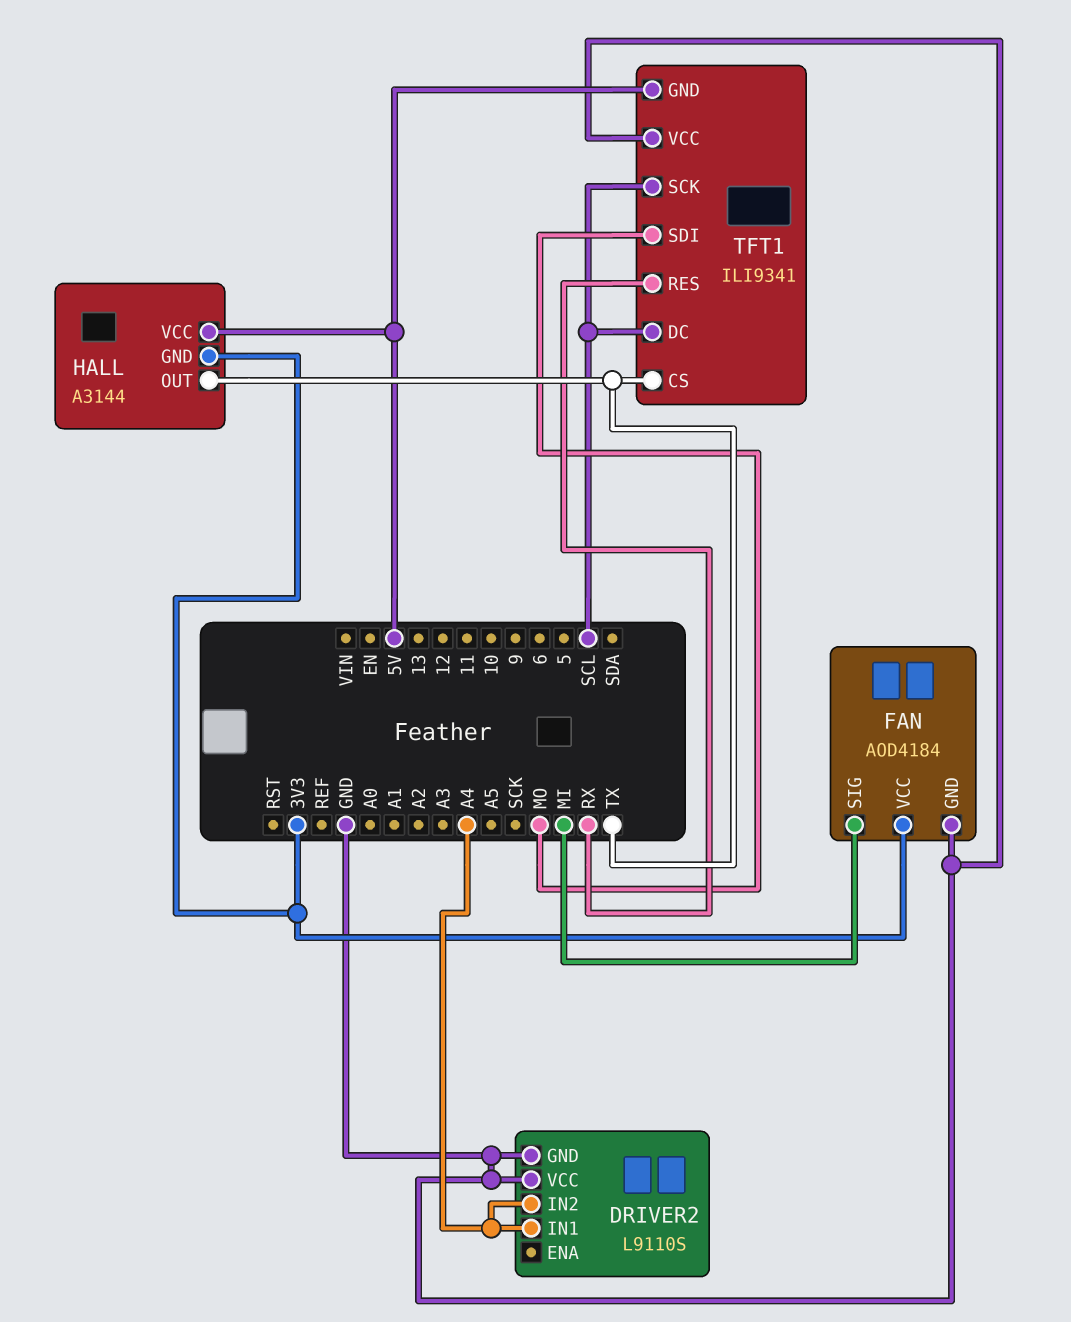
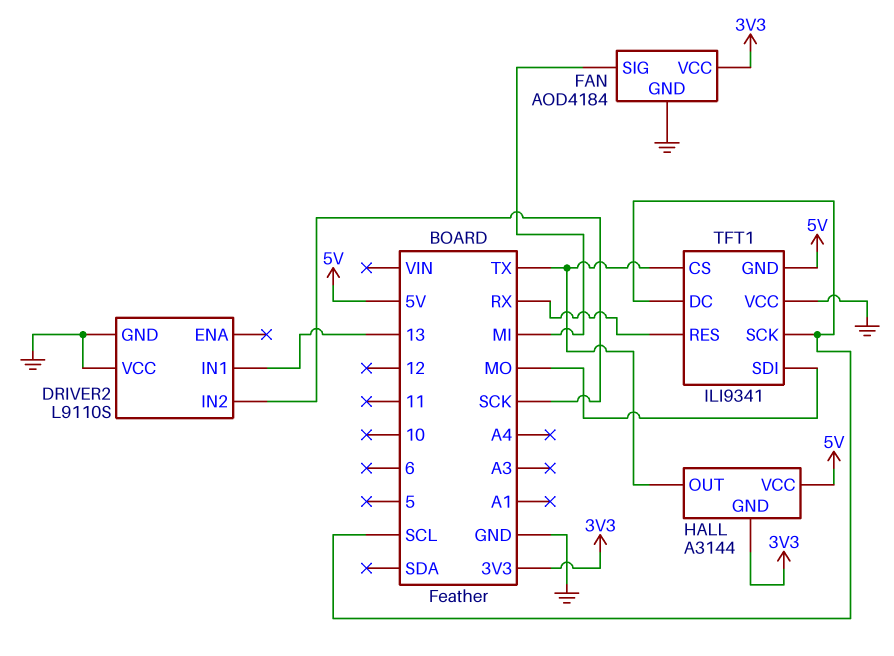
DRIVER2 pin IN1: A4 -> 13
DRIVER2 pin IN2: A4 -> SCK

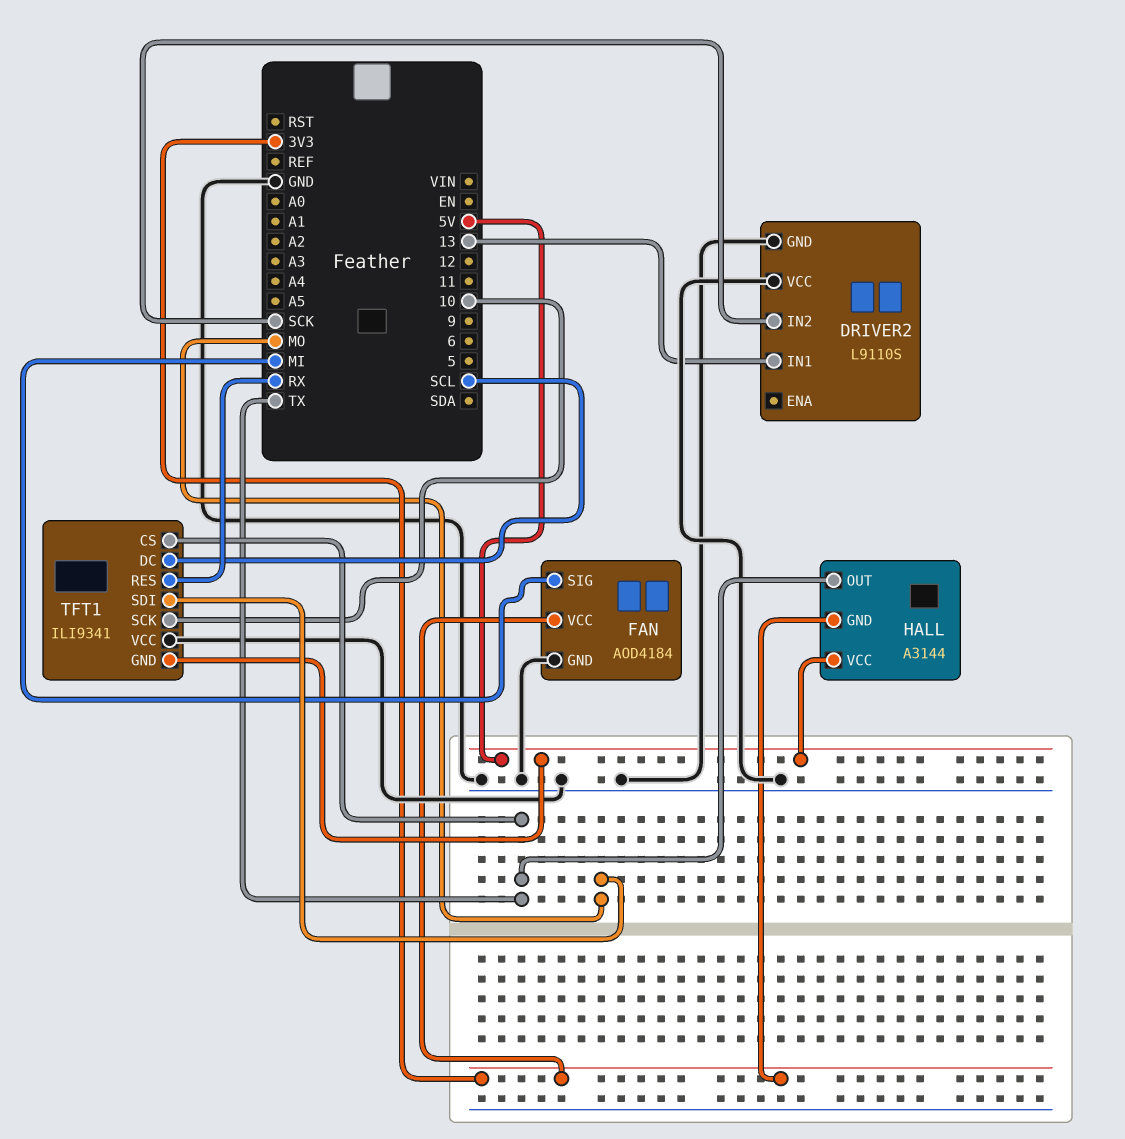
TFT1 pin SCK: SCL -> 10

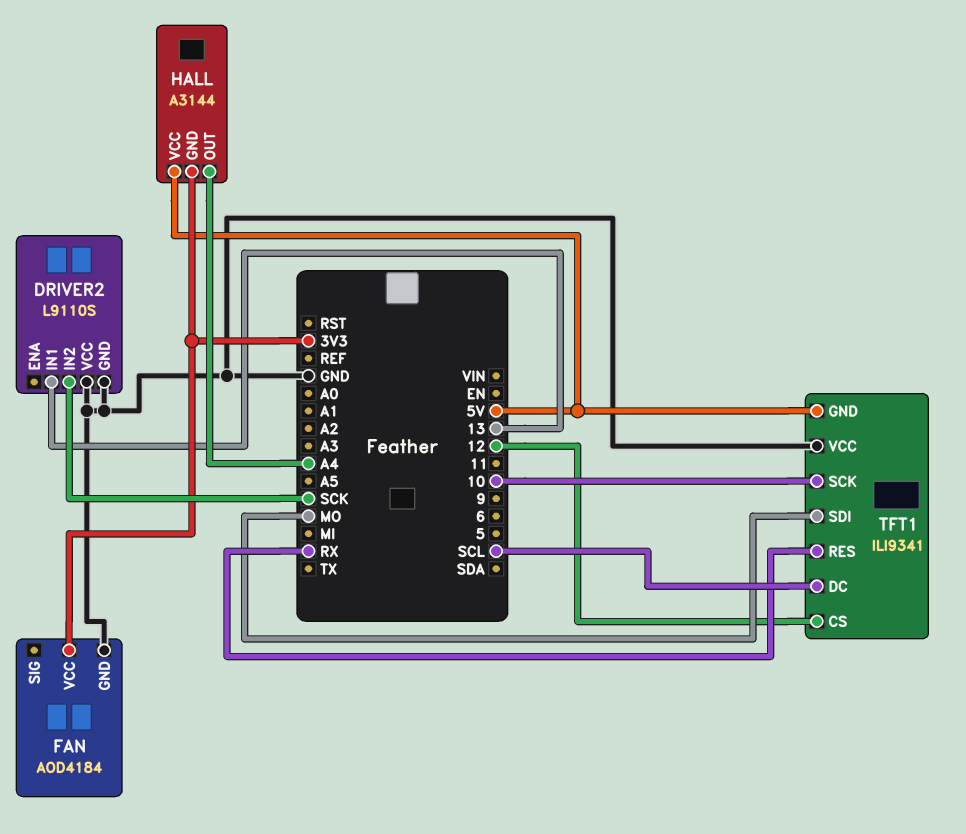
FAN pin SIG: MI -> none
HALL pin OUT: TX -> A4
TFT1 pin CS: TX -> 12

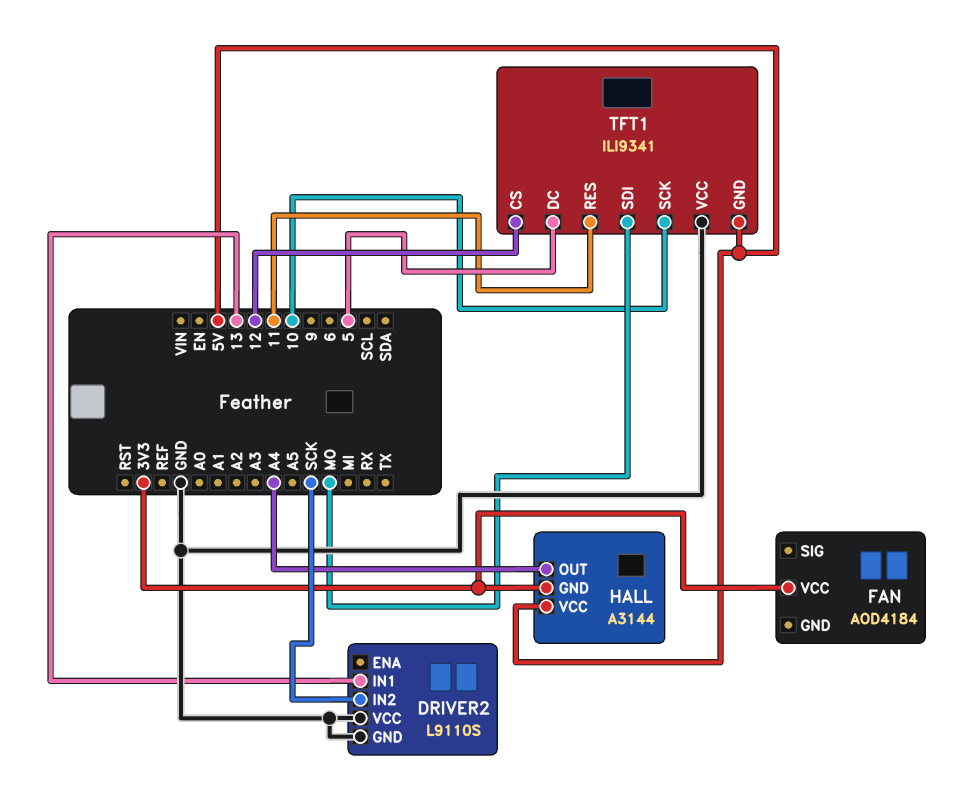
FAN pin GND: GND -> none
TFT1 pin DC: SCL -> 5
TFT1 pin RES: RX -> 11

